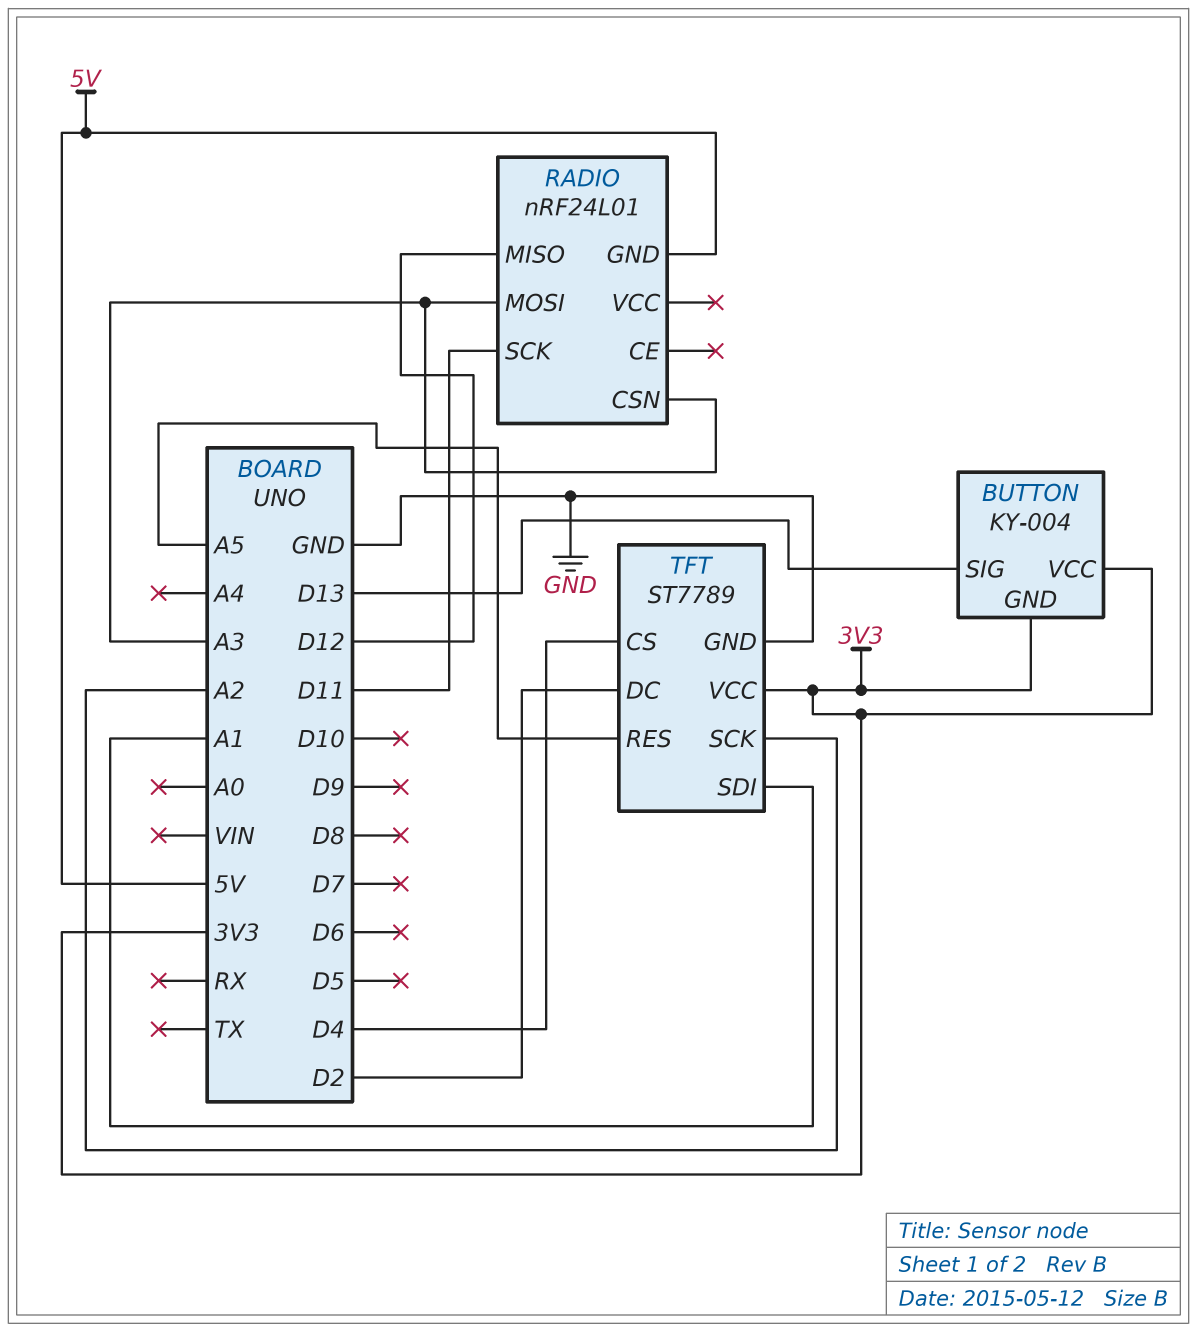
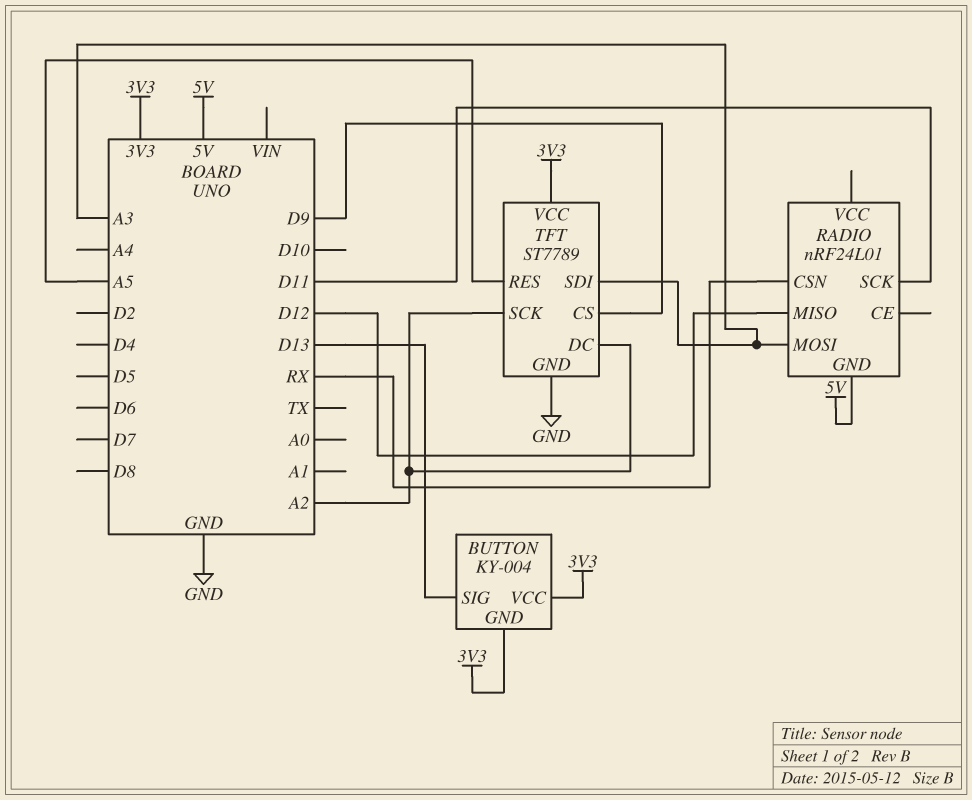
RADIO pin CSN: A3 -> RX
TFT pin CS: D4 -> D9
TFT pin DC: D2 -> A2
TFT pin SDI: A1 -> A3

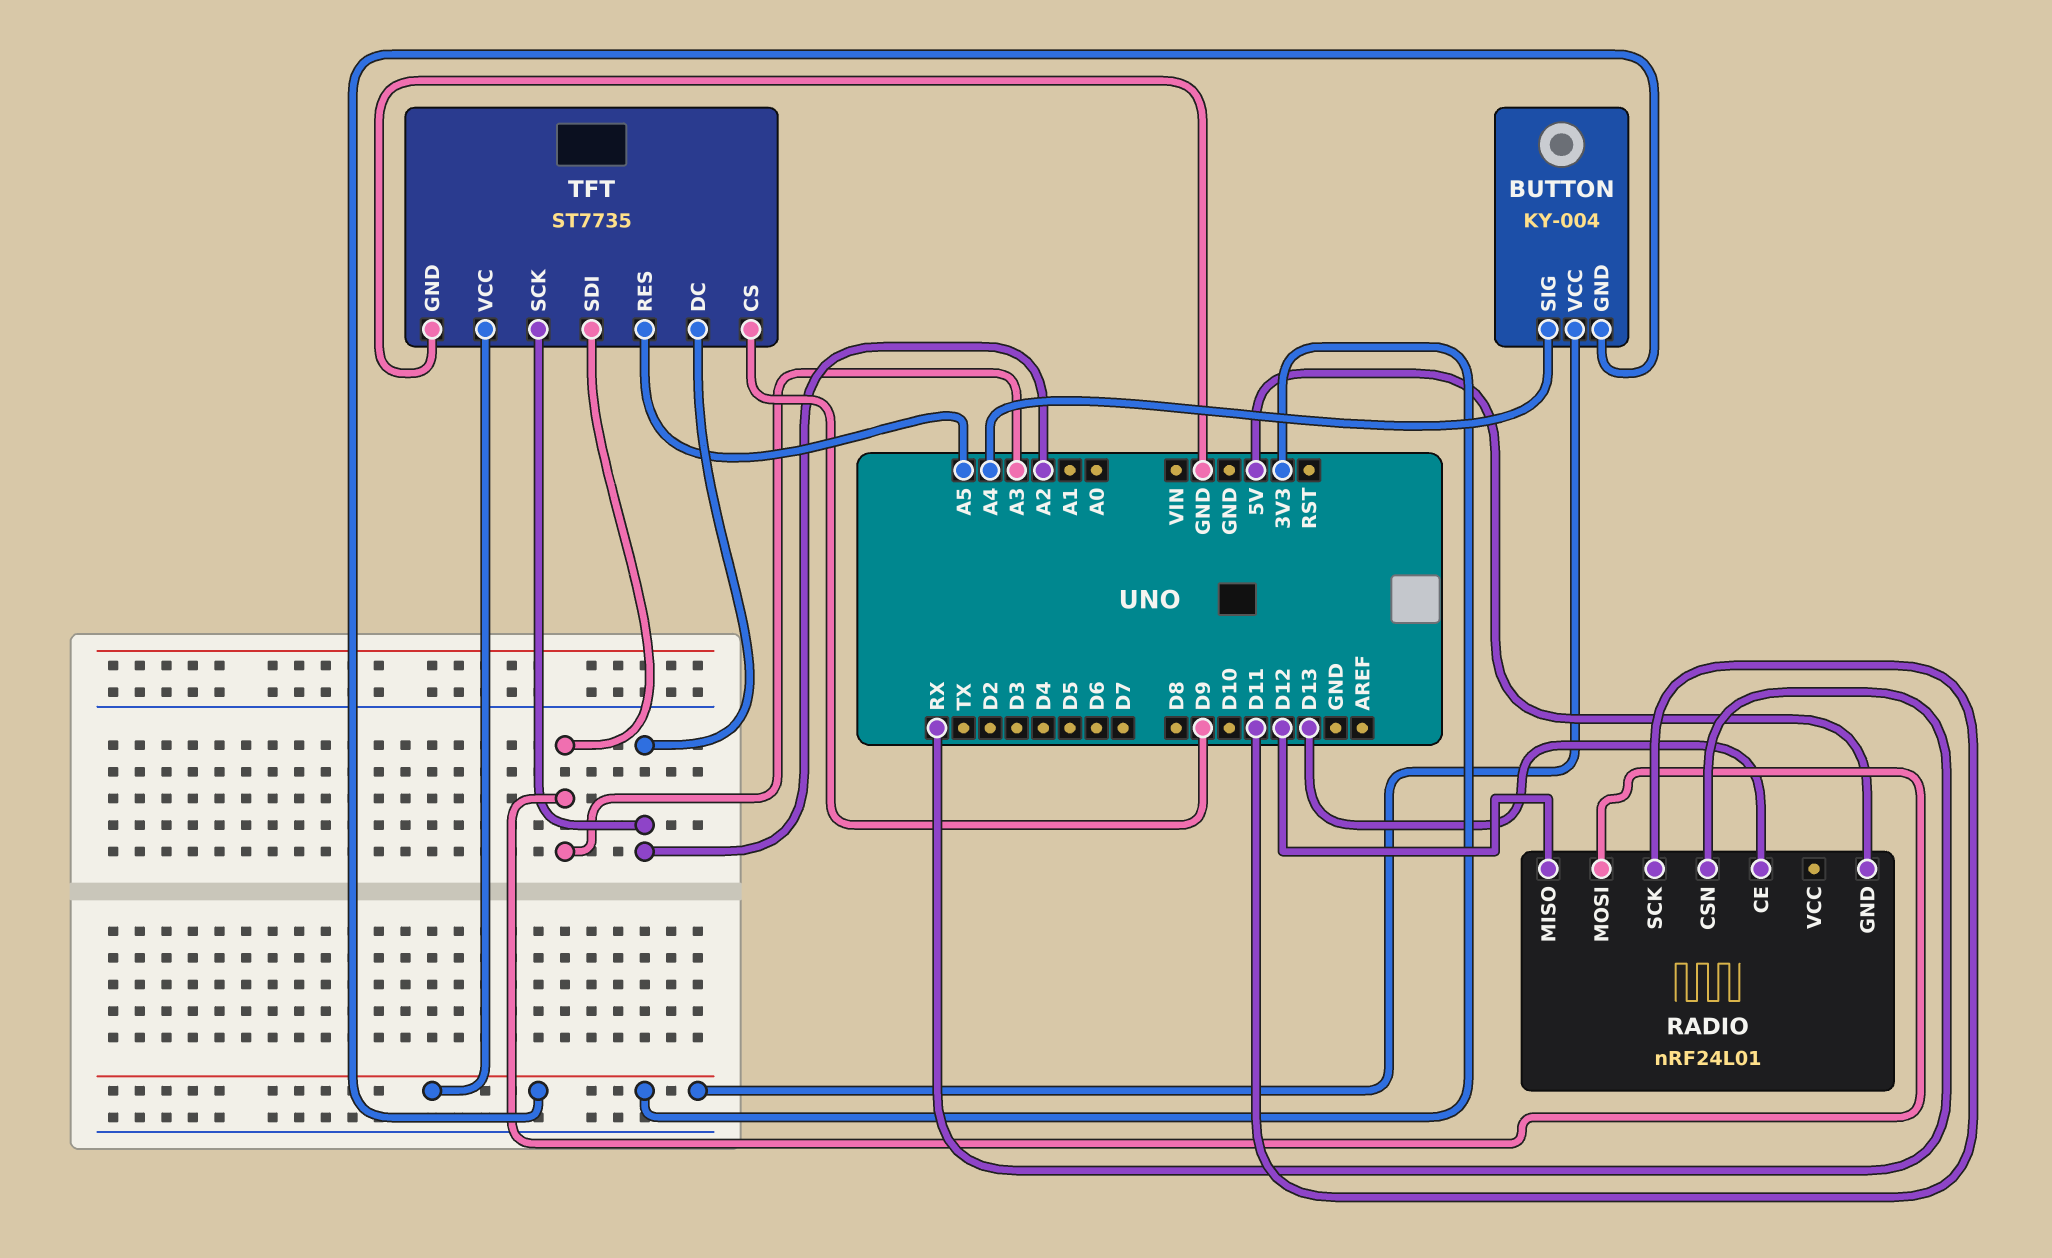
BUTTON pin SIG: D13 -> A4
RADIO pin CE: none -> D13
TFT: ST7789 -> ST7735

